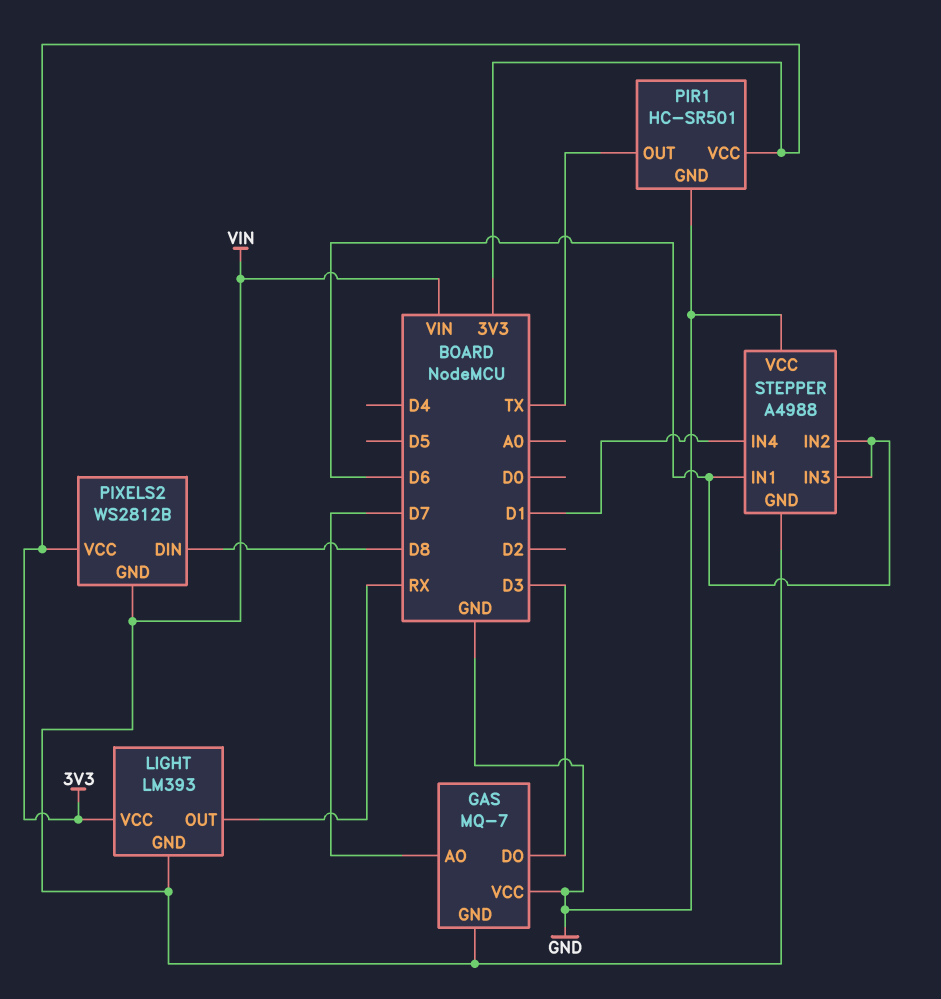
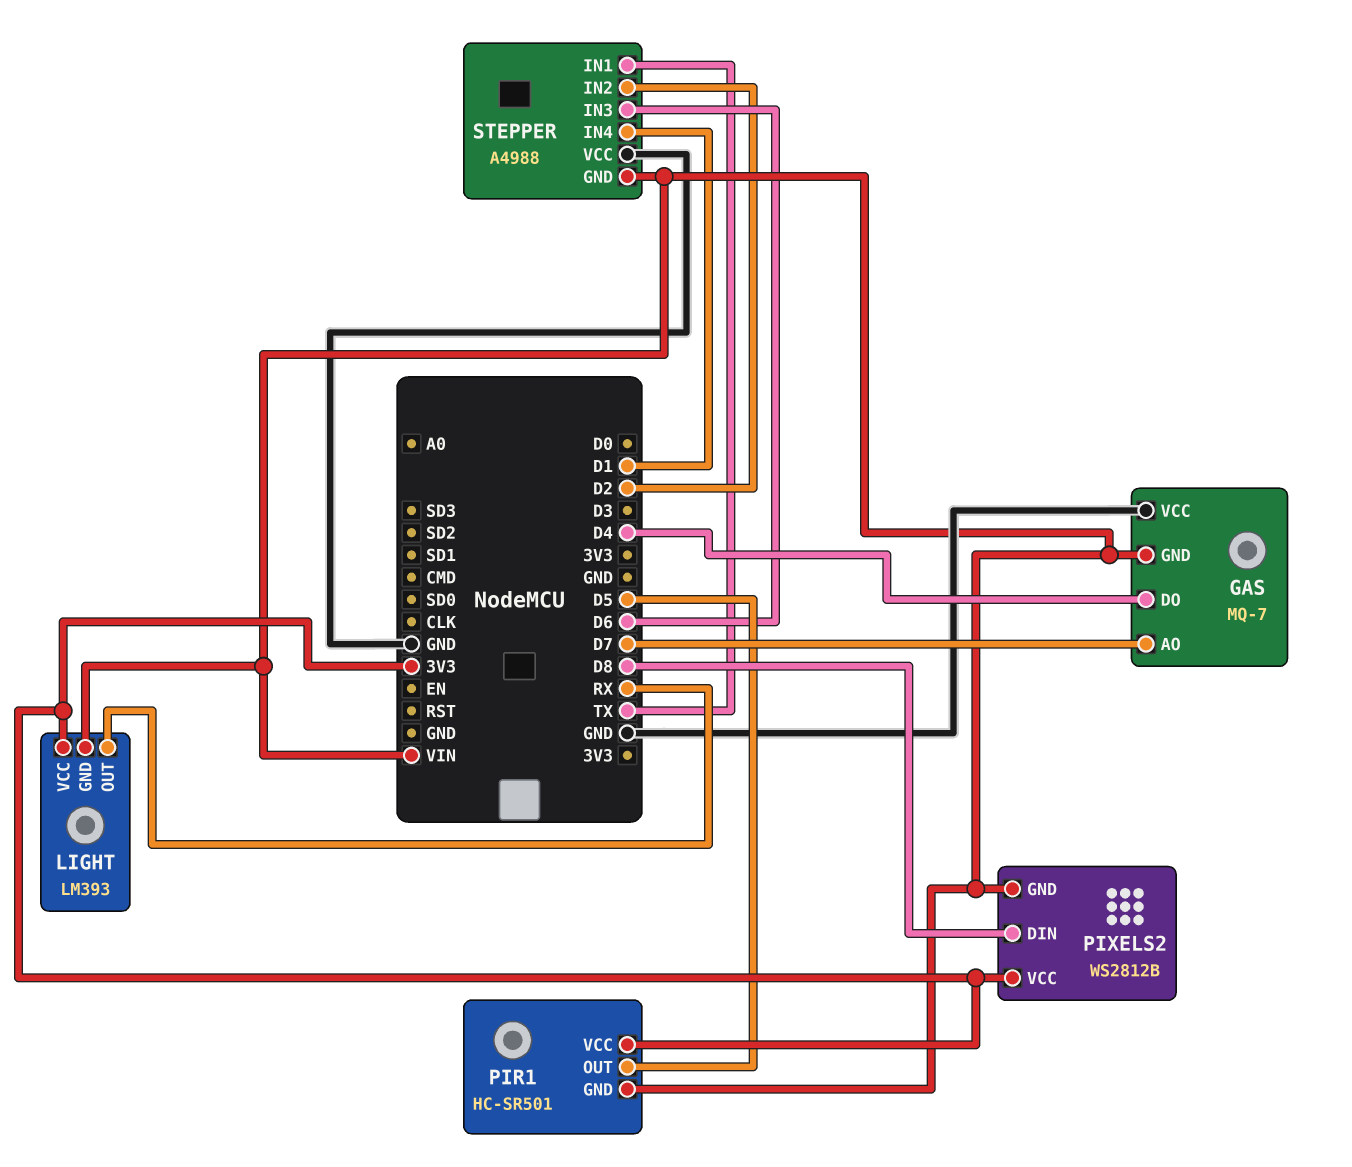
GAS pin DO: D3 -> D4
PIR1 pin GND: GND -> VIN
PIR1 pin OUT: TX -> D5
STEPPER pin IN1: D6 -> TX
STEPPER pin IN2: D6 -> D2

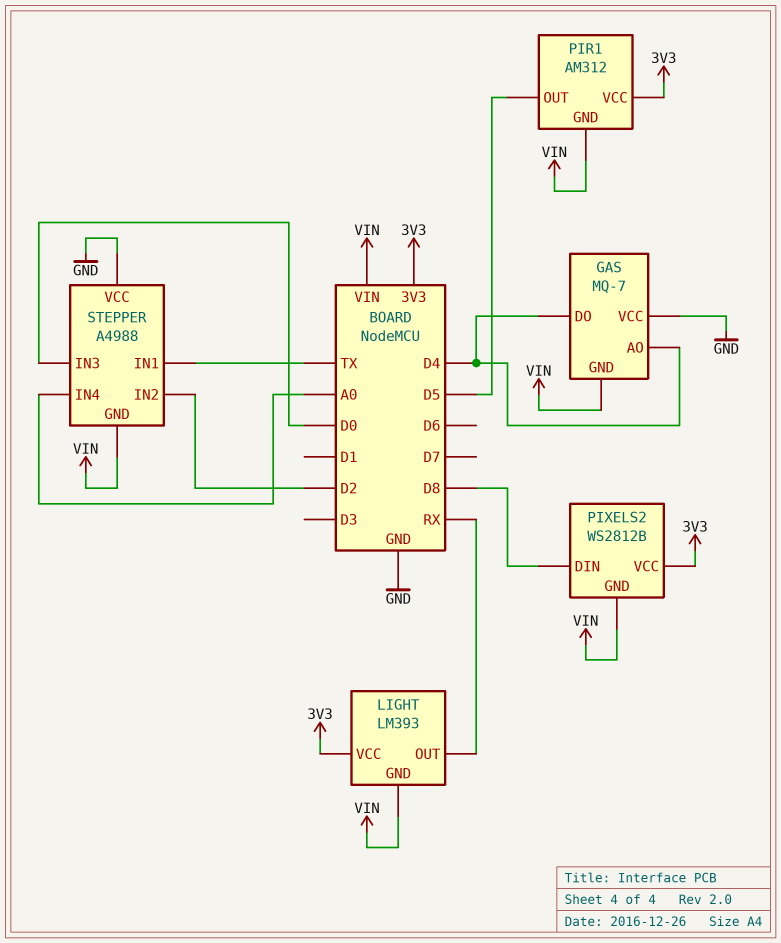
GAS pin AO: D7 -> D4
PIR1: HC-SR501 -> AM312
STEPPER pin IN3: D6 -> D0
STEPPER pin IN4: D1 -> A0

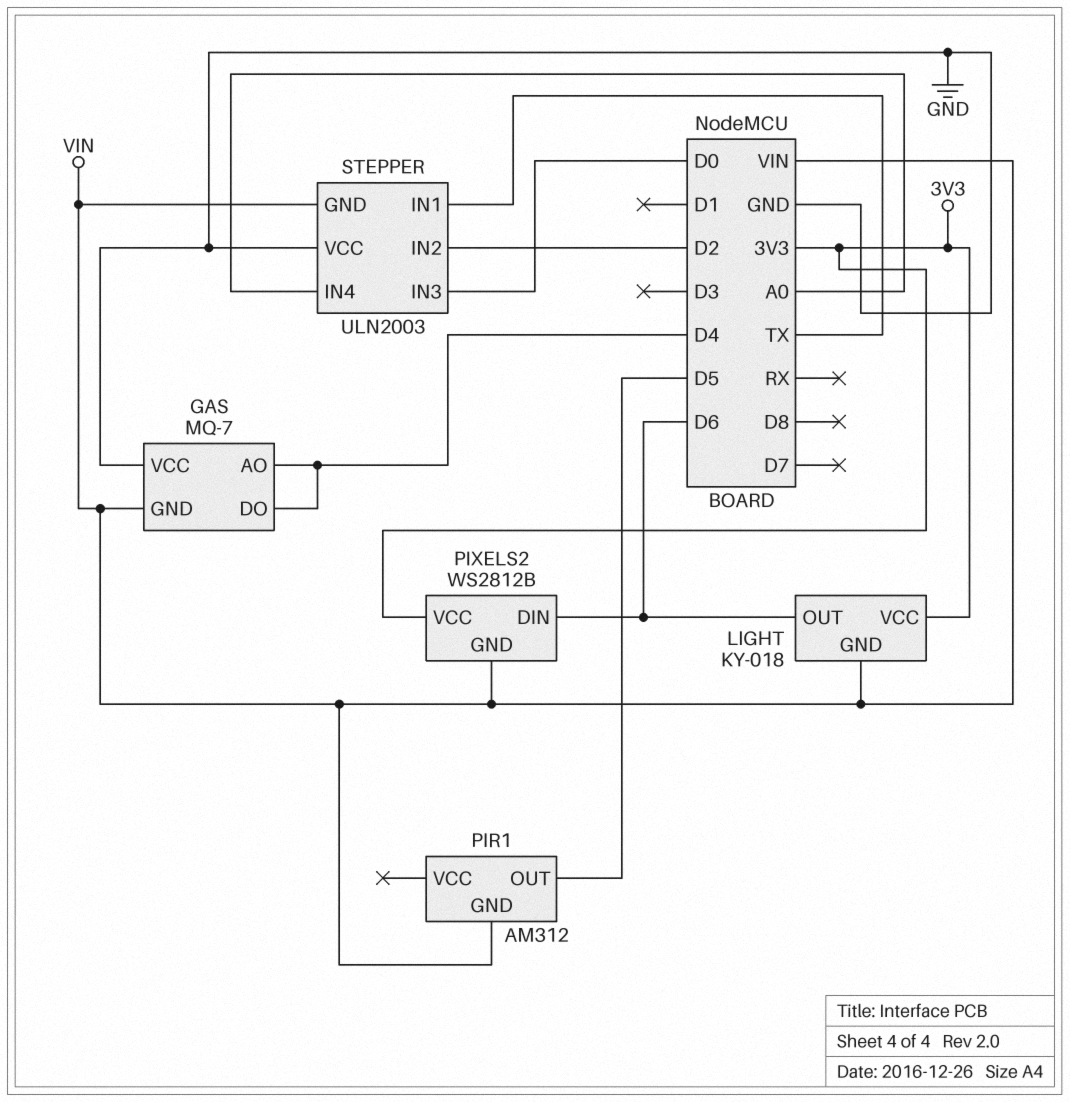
LIGHT: LM393 -> KY-018
LIGHT pin OUT: RX -> D6
PIR1 pin VCC: 3V3 -> none
PIXELS2 pin DIN: D8 -> D6
STEPPER: A4988 -> ULN2003

